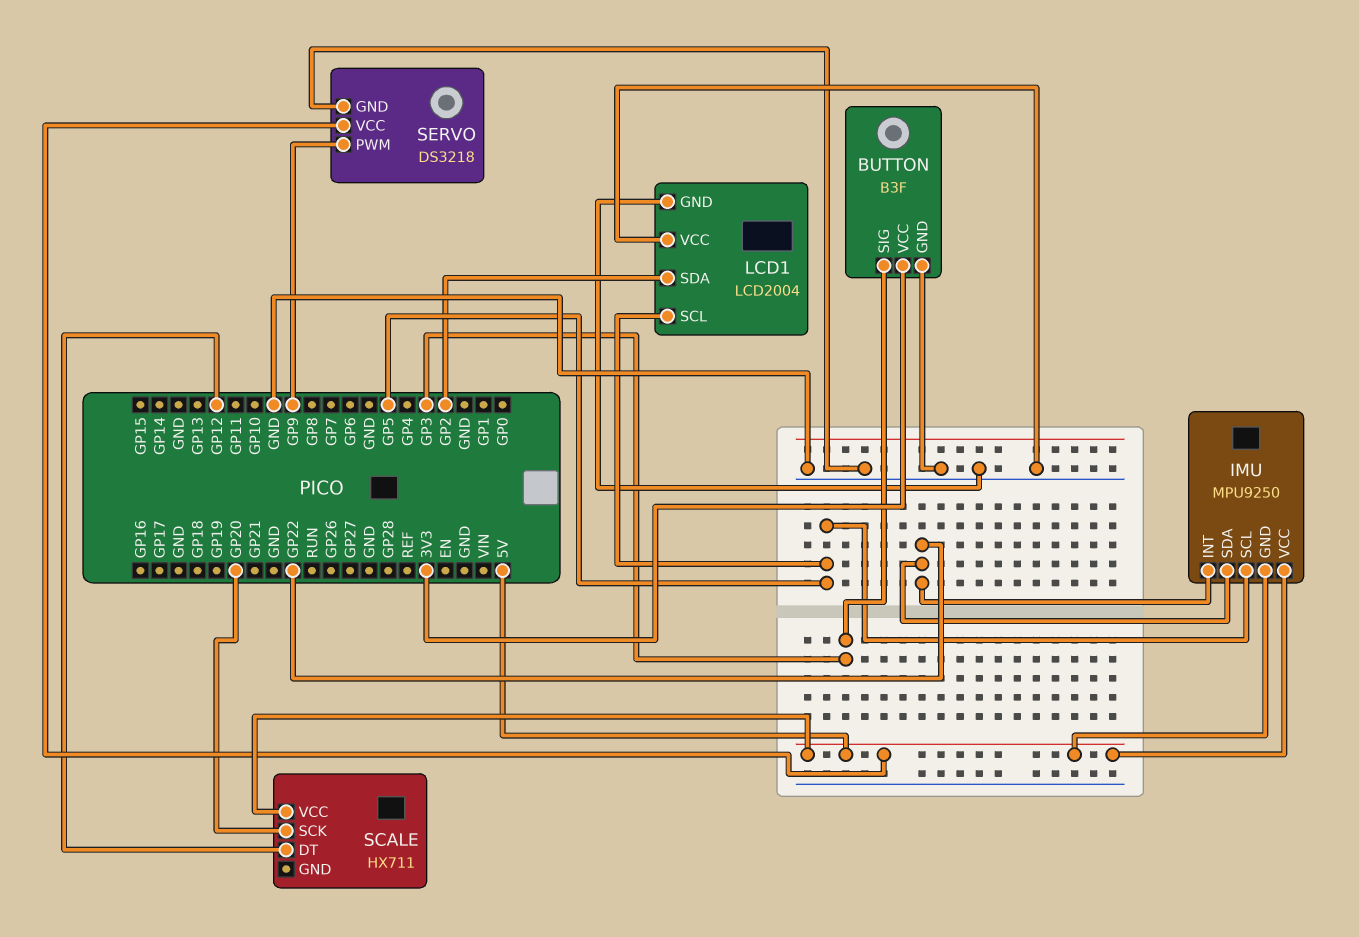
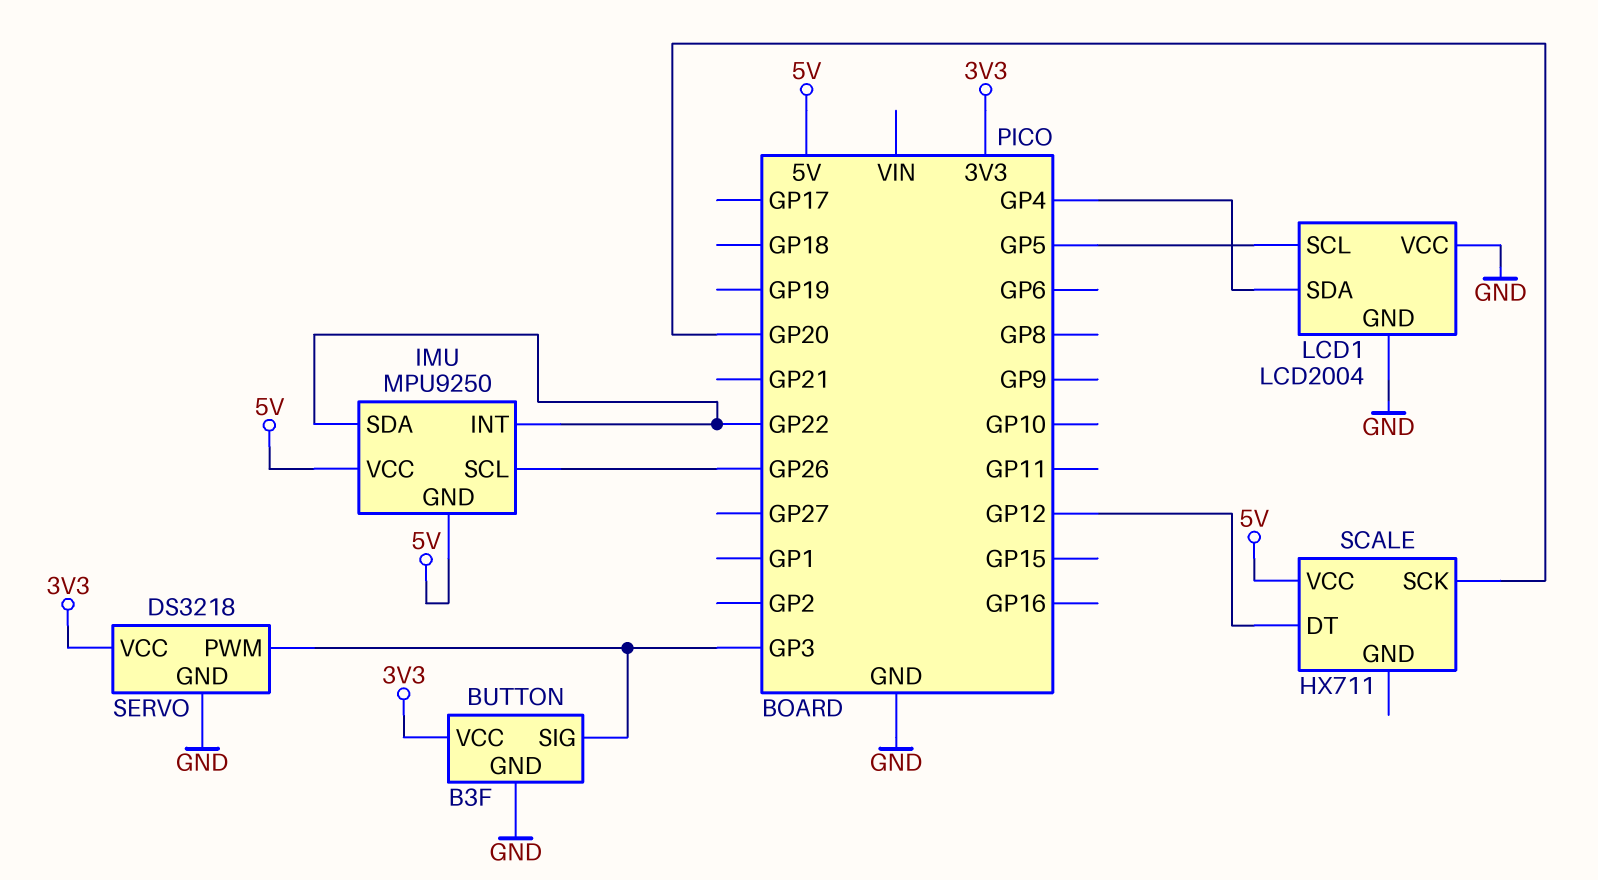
IMU pin SCL: GP5 -> GP26
LCD1 pin SDA: GP2 -> GP4
SERVO pin PWM: GP9 -> GP3
SERVO pin VCC: 5V -> 3V3

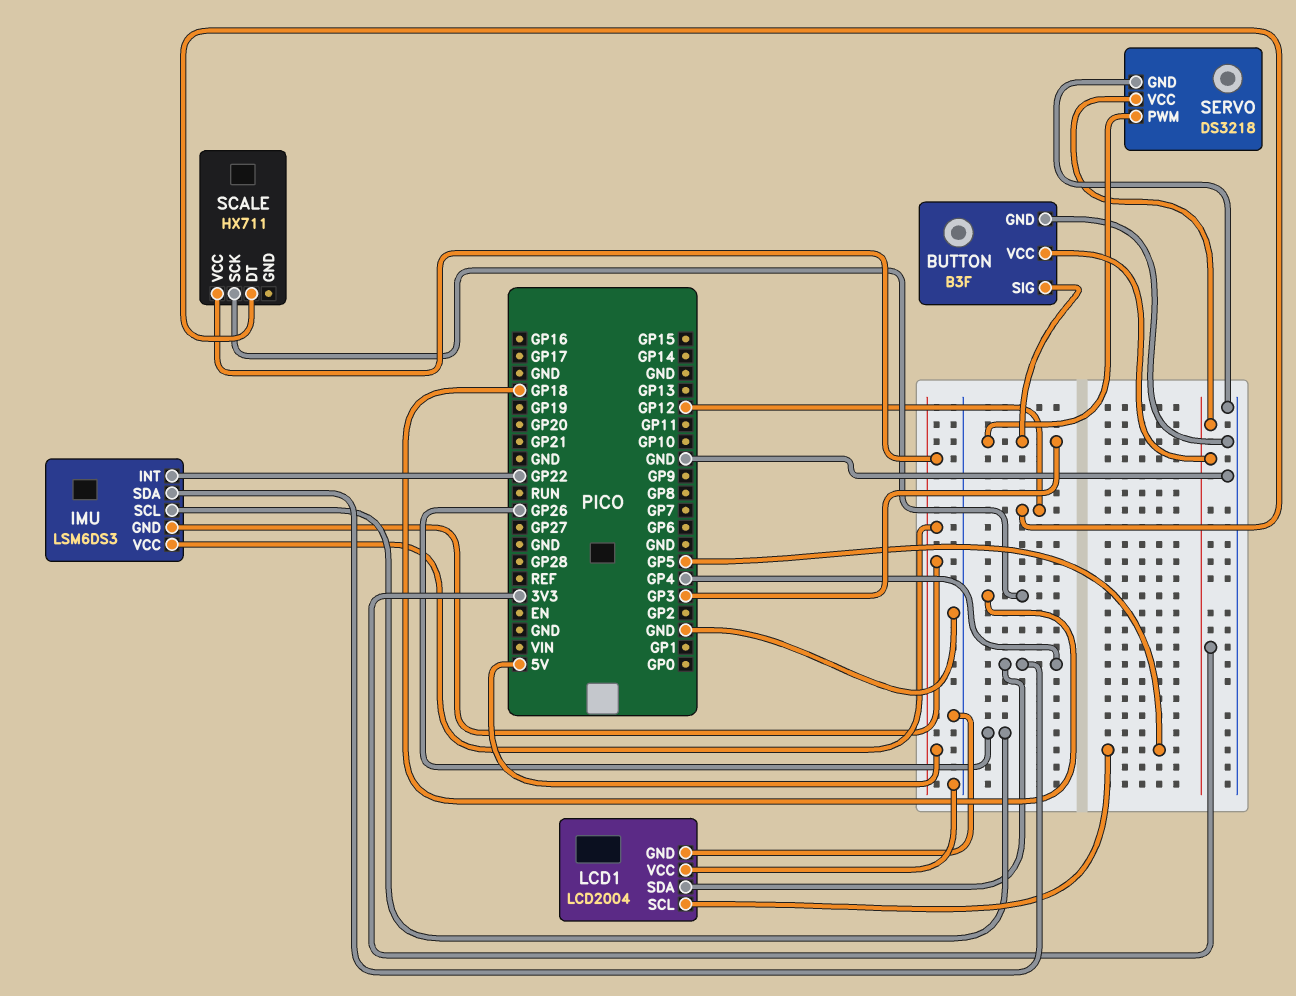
IMU: MPU9250 -> LSM6DS3
IMU pin SDA: GP22 -> GP4
SCALE pin SCK: GP20 -> GP18

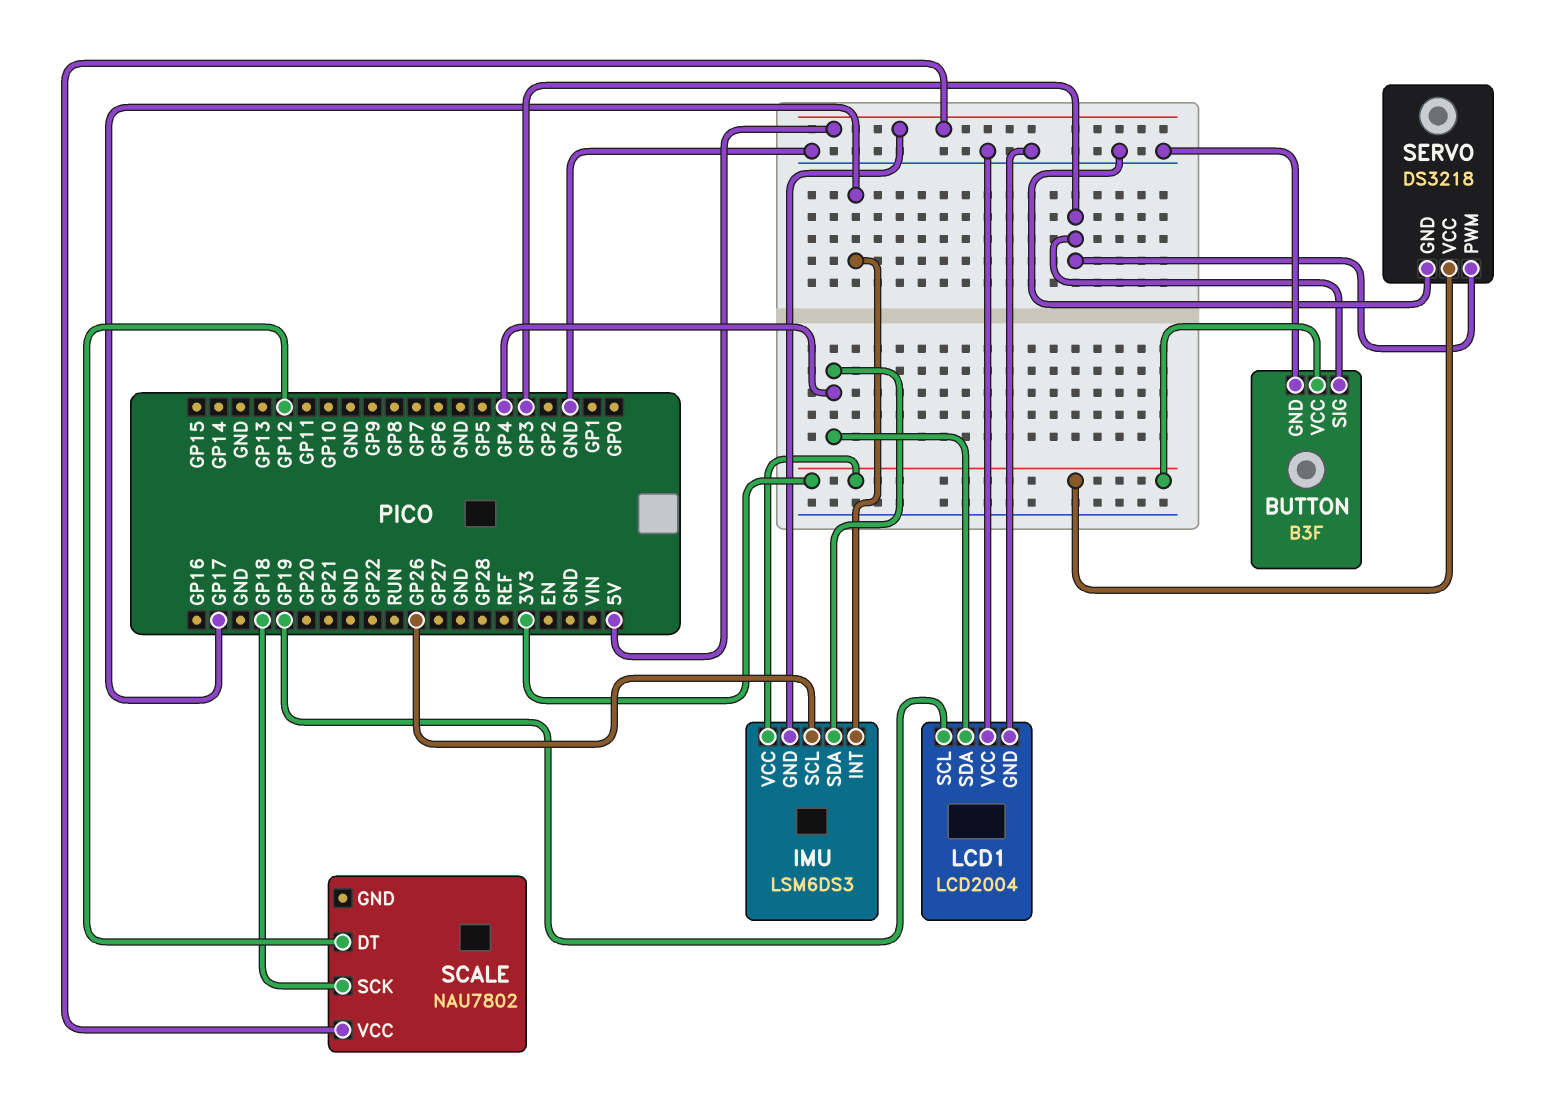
IMU pin INT: GP22 -> GP17
IMU pin VCC: 5V -> 3V3
LCD1 pin SCL: GP5 -> GP19
SCALE: HX711 -> NAU7802

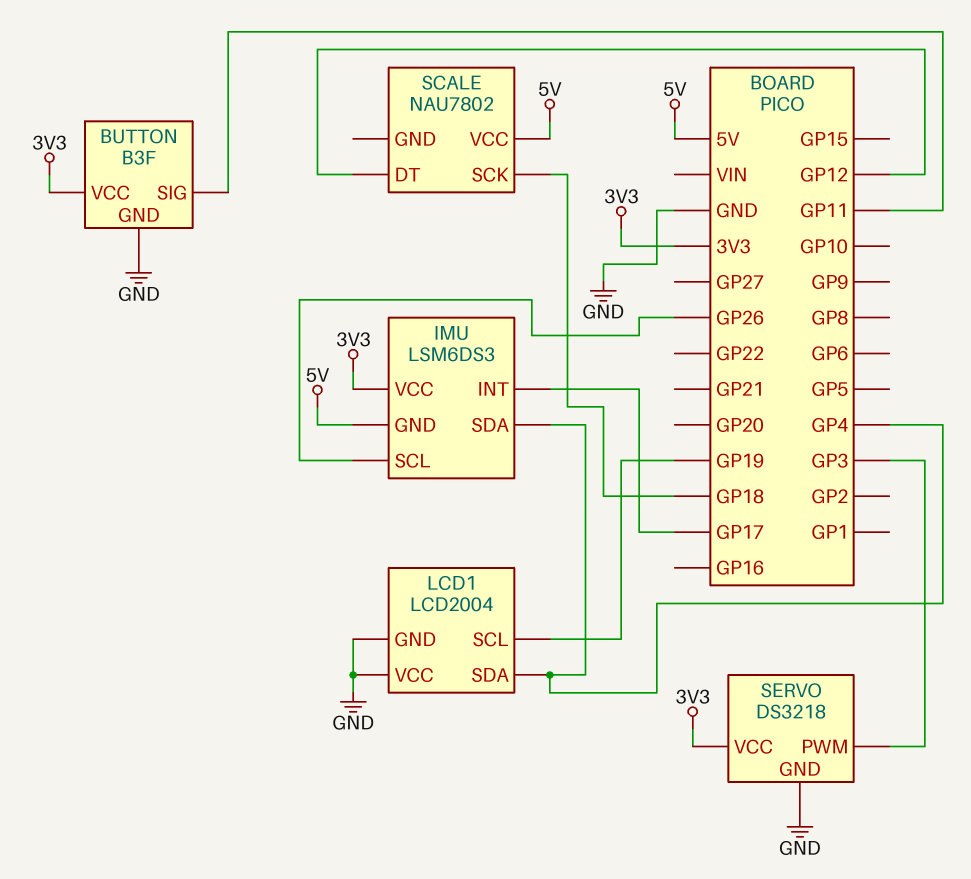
BUTTON pin SIG: GP3 -> GP11

